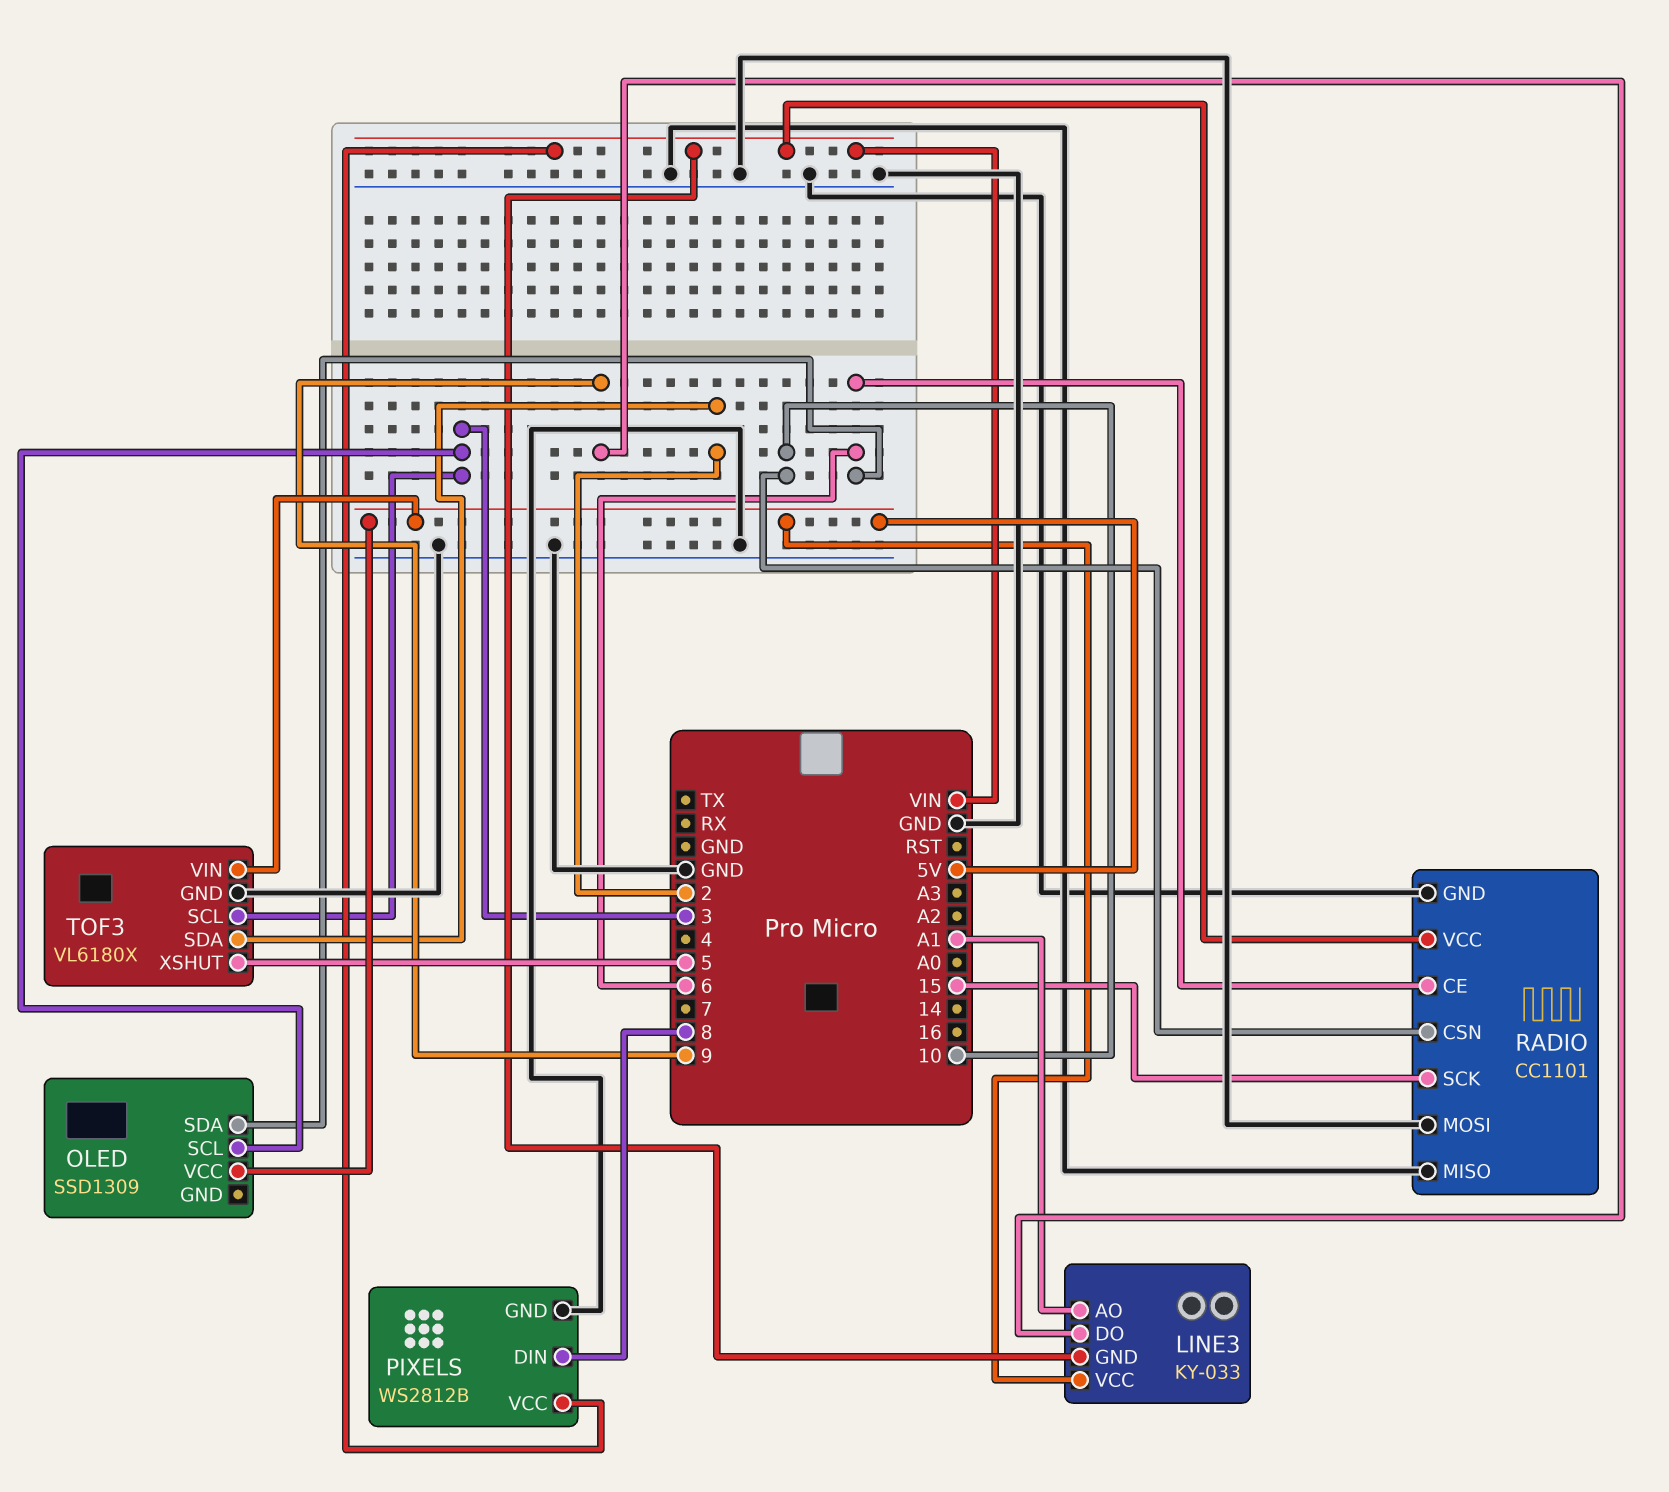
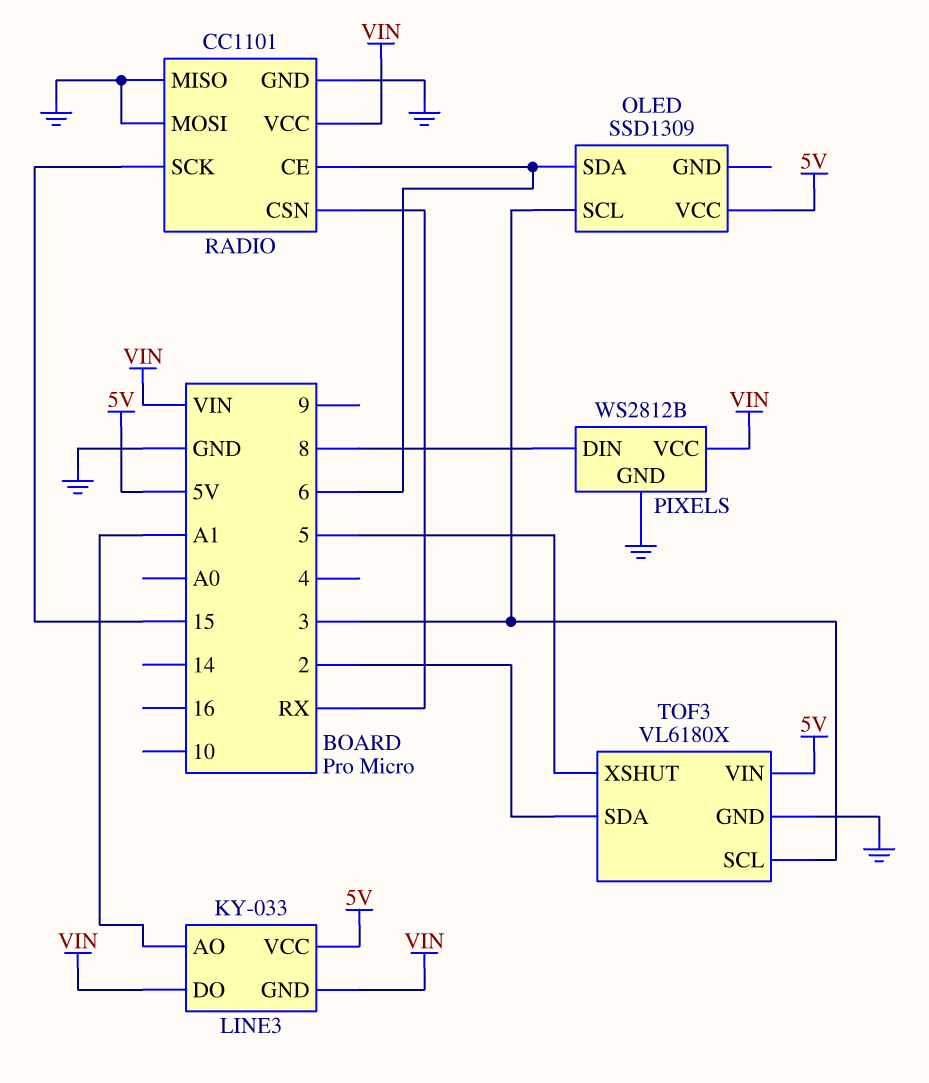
LINE3 pin DO: 9 -> VIN
RADIO pin CSN: 10 -> RX

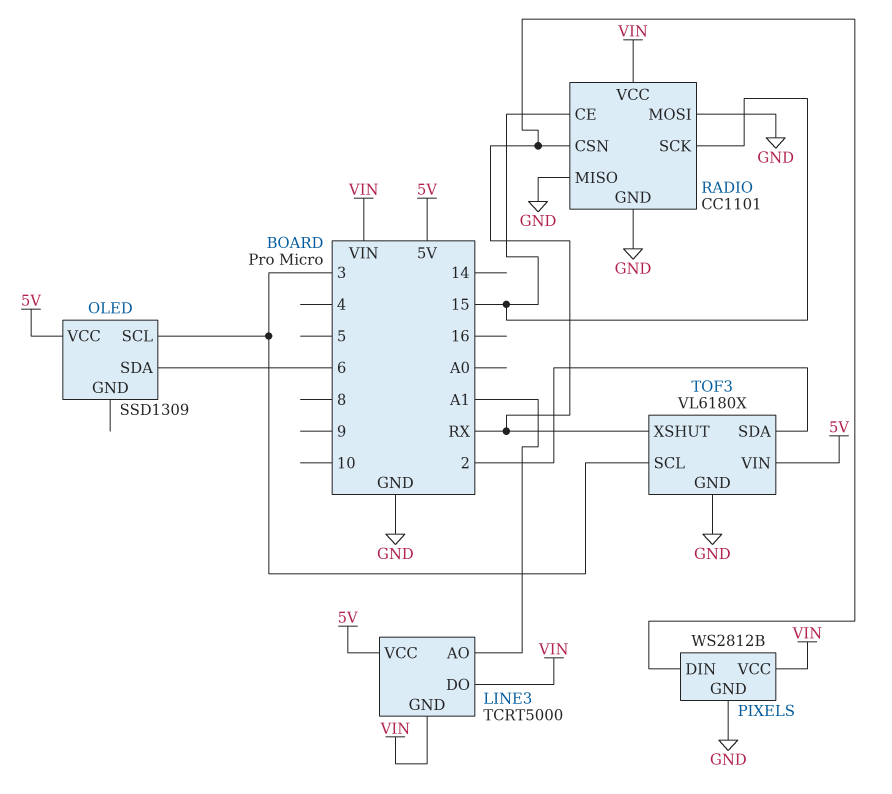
LINE3: KY-033 -> TCRT5000
PIXELS pin DIN: 8 -> RX
RADIO pin CE: 6 -> 15
TOF3 pin XSHUT: 5 -> RX

